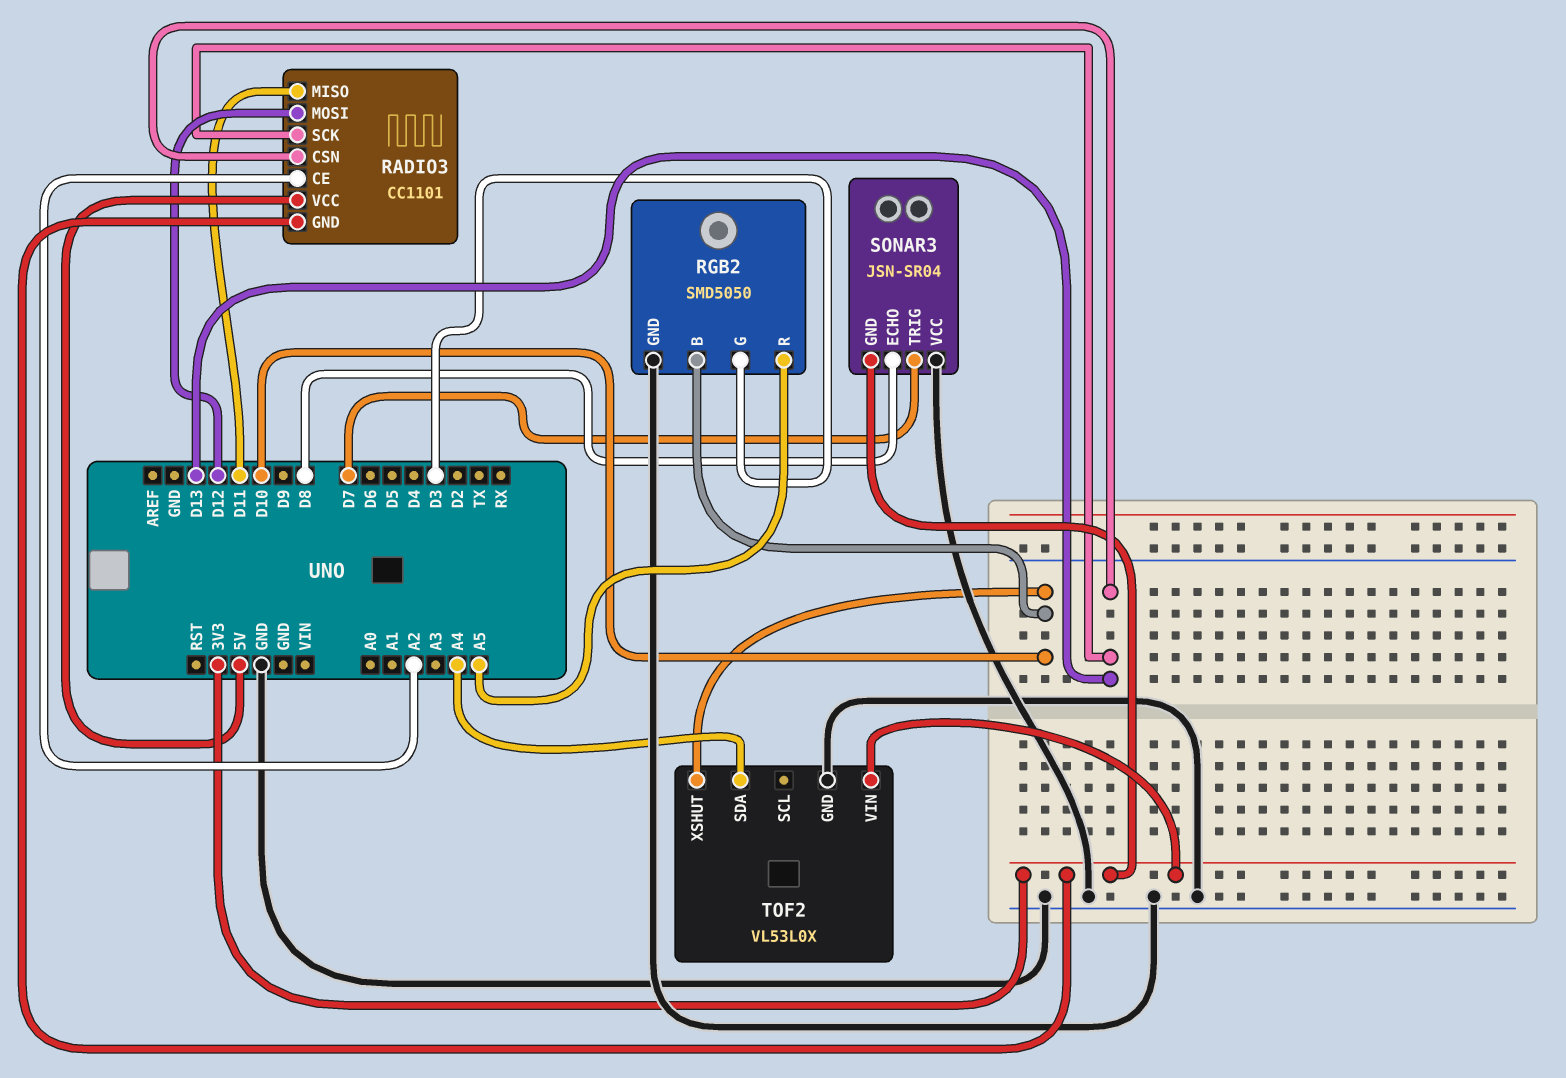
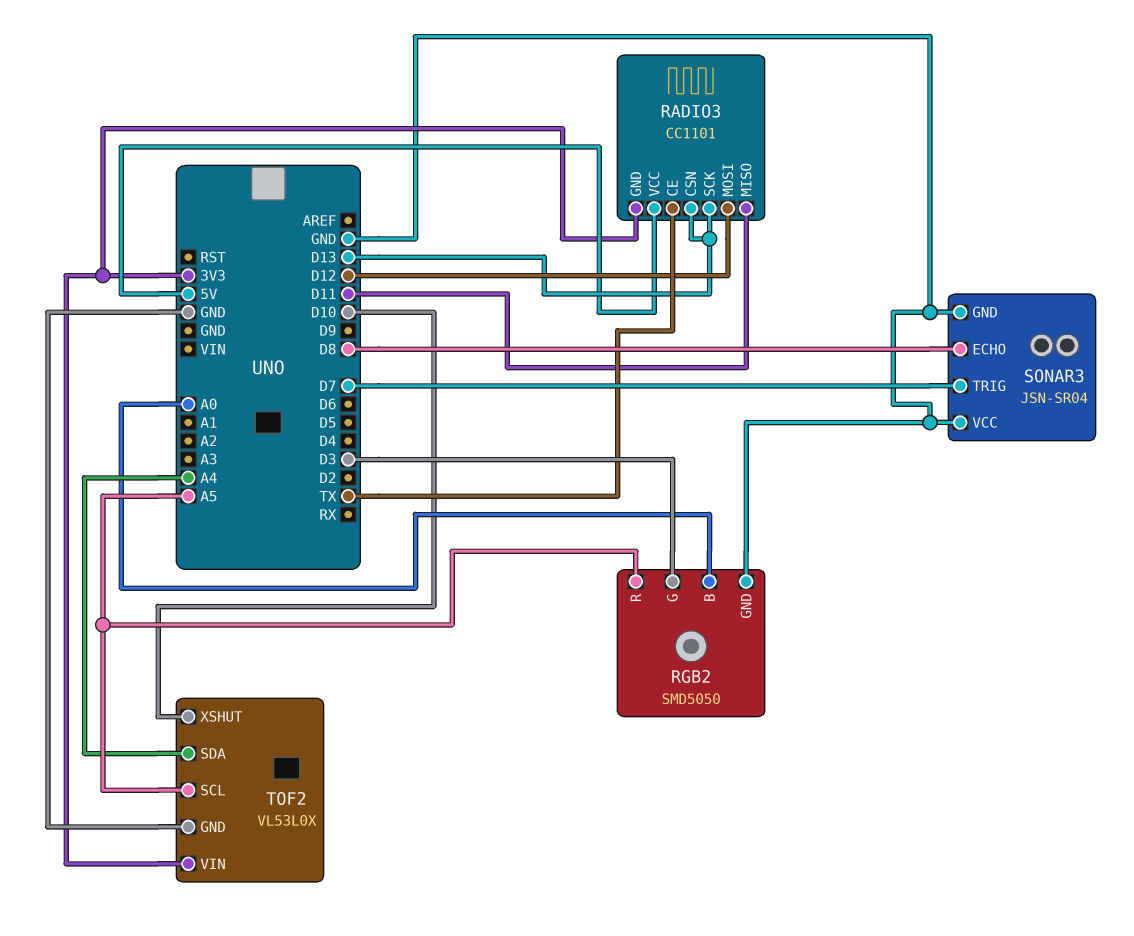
RADIO3 pin CE: A2 -> TX
RGB2 pin B: D10 -> A0
SONAR3 pin GND: 3V3 -> GND
TOF2 pin SCL: none -> A5

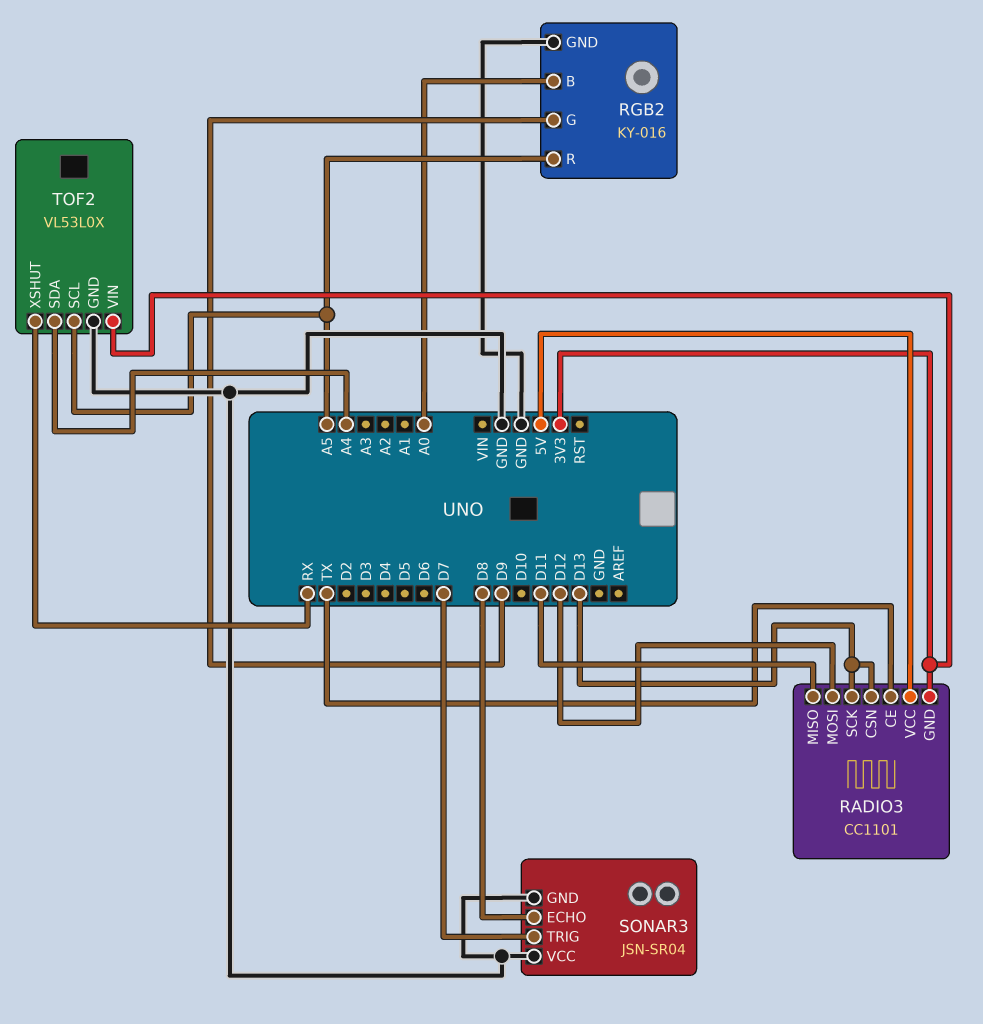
RGB2: SMD5050 -> KY-016
RGB2 pin G: D3 -> D9
TOF2 pin XSHUT: D10 -> RX

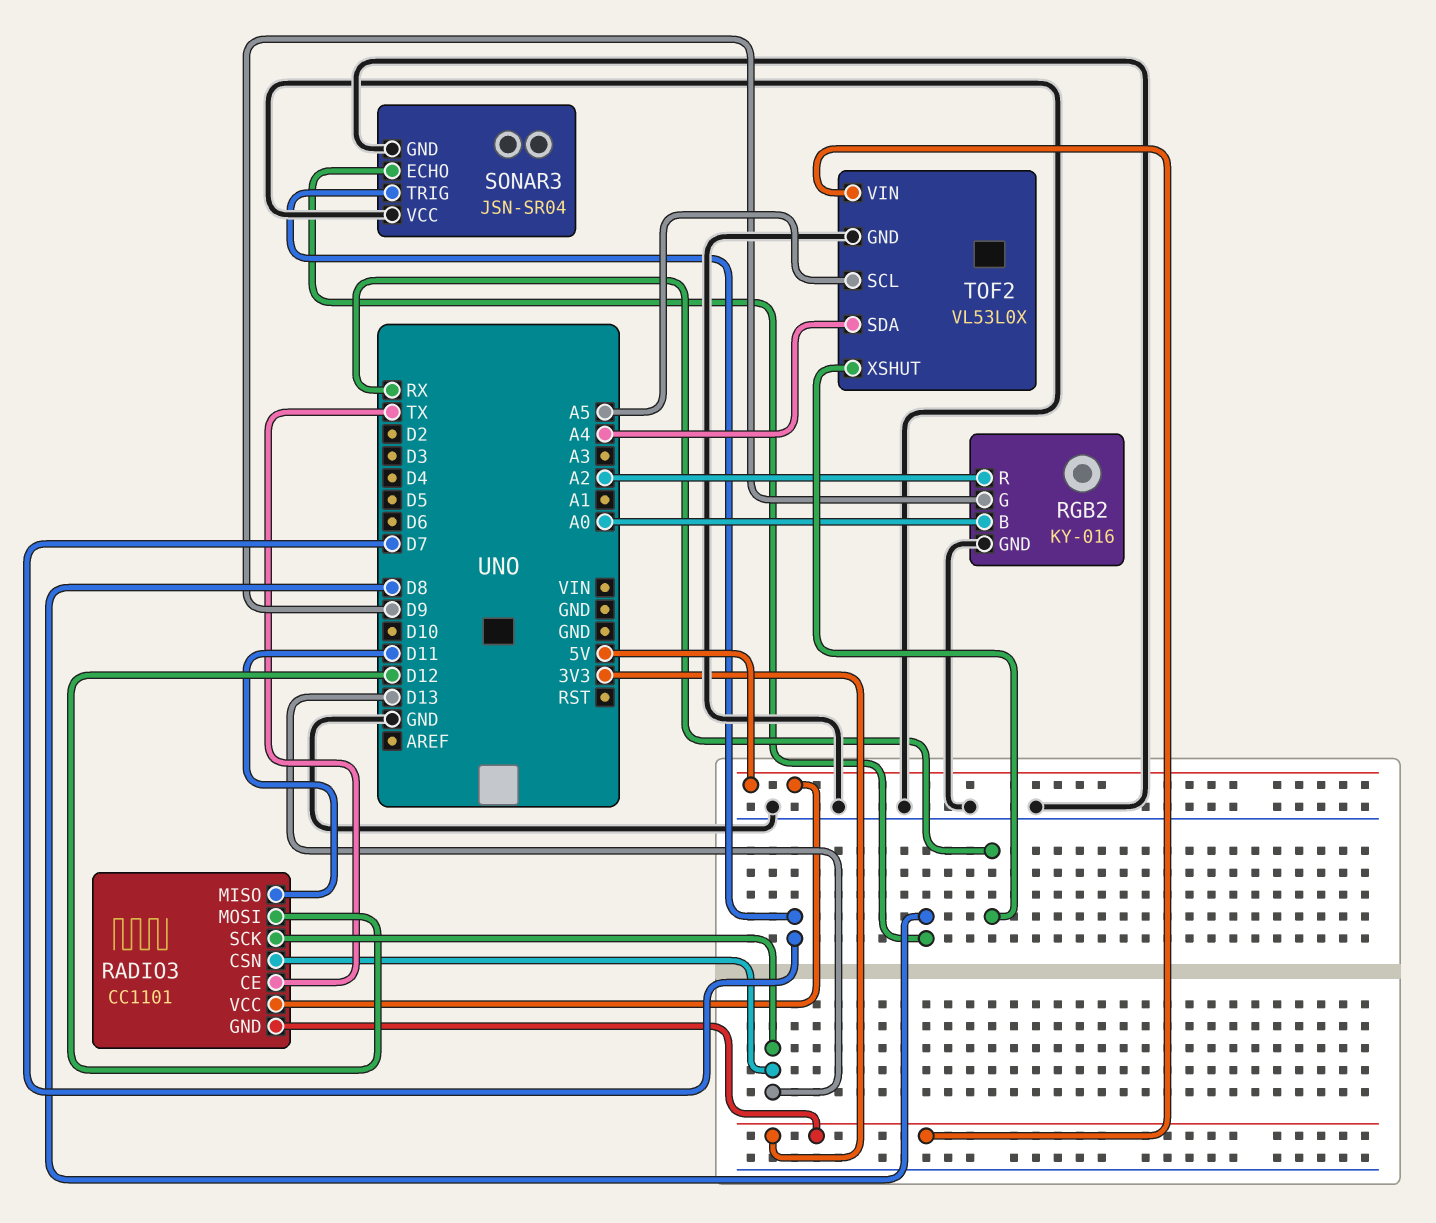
RGB2 pin R: A5 -> A2

